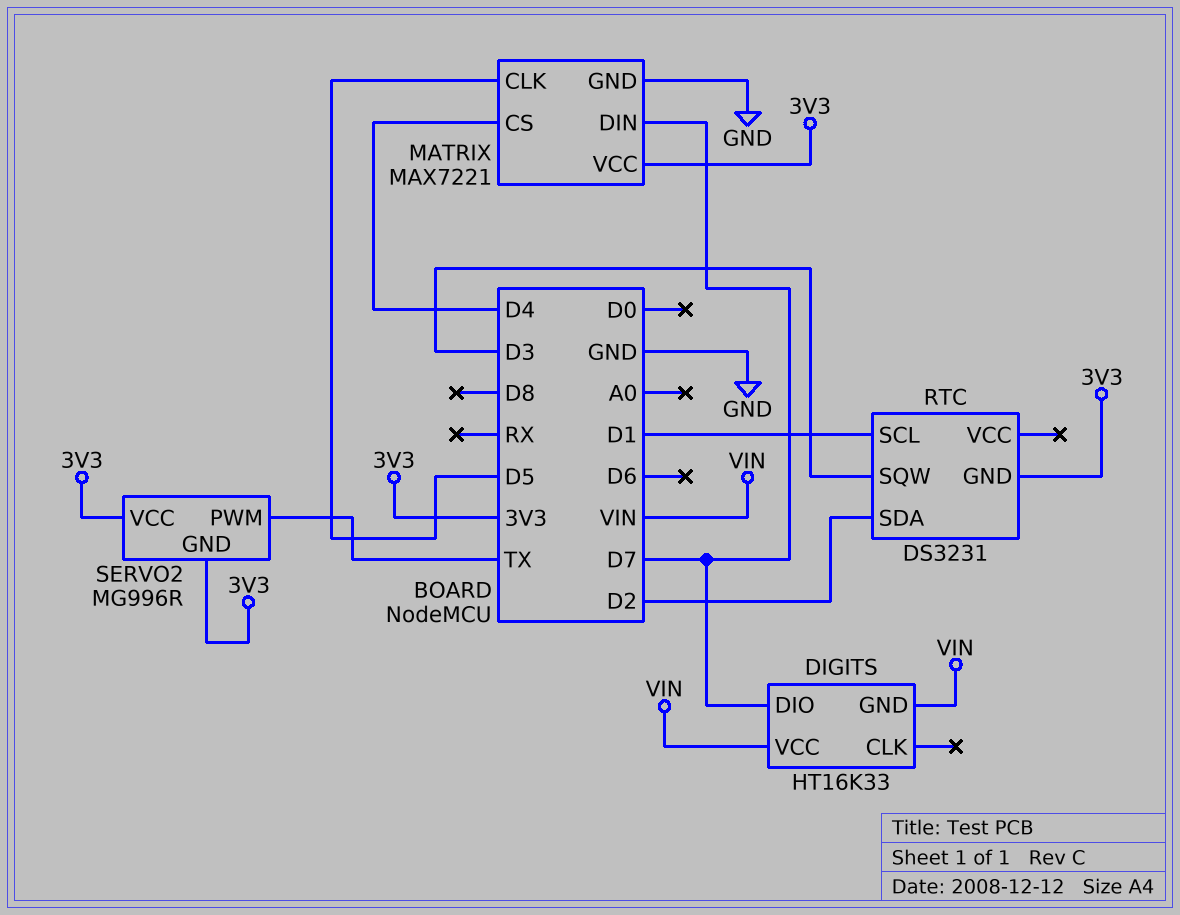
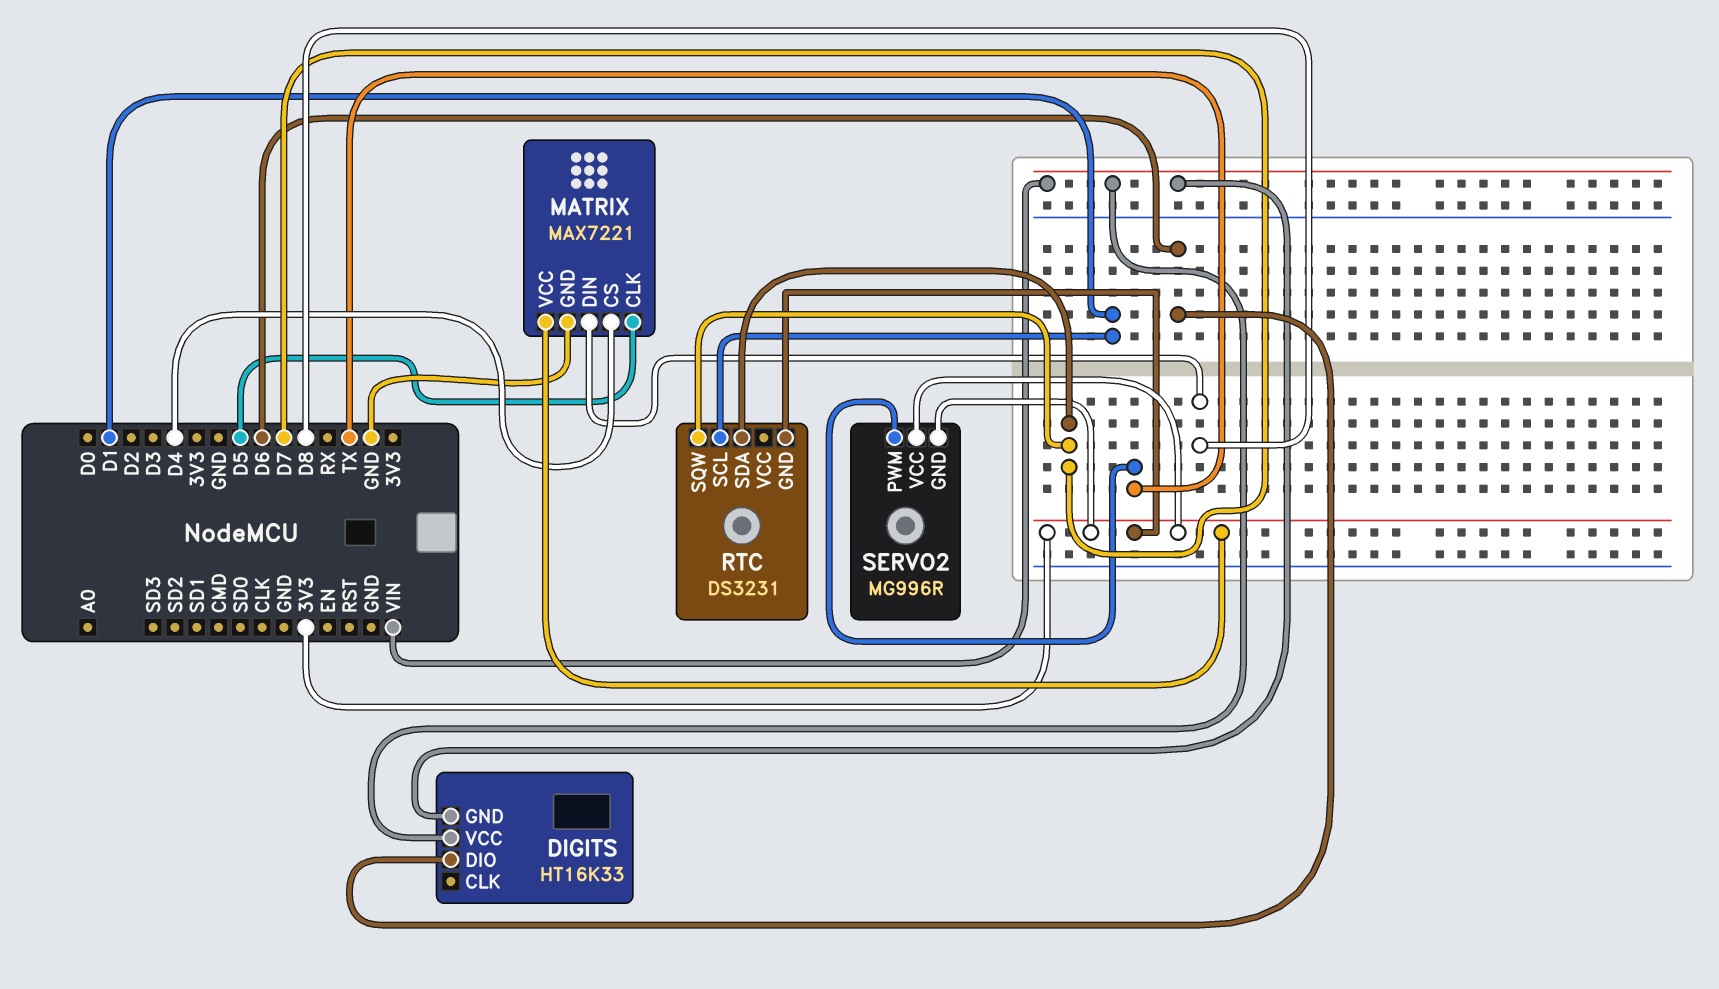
DIGITS pin DIO: D7 -> D6
MATRIX pin DIN: D7 -> D8
RTC pin SDA: D2 -> D7
RTC pin SQW: D3 -> D7

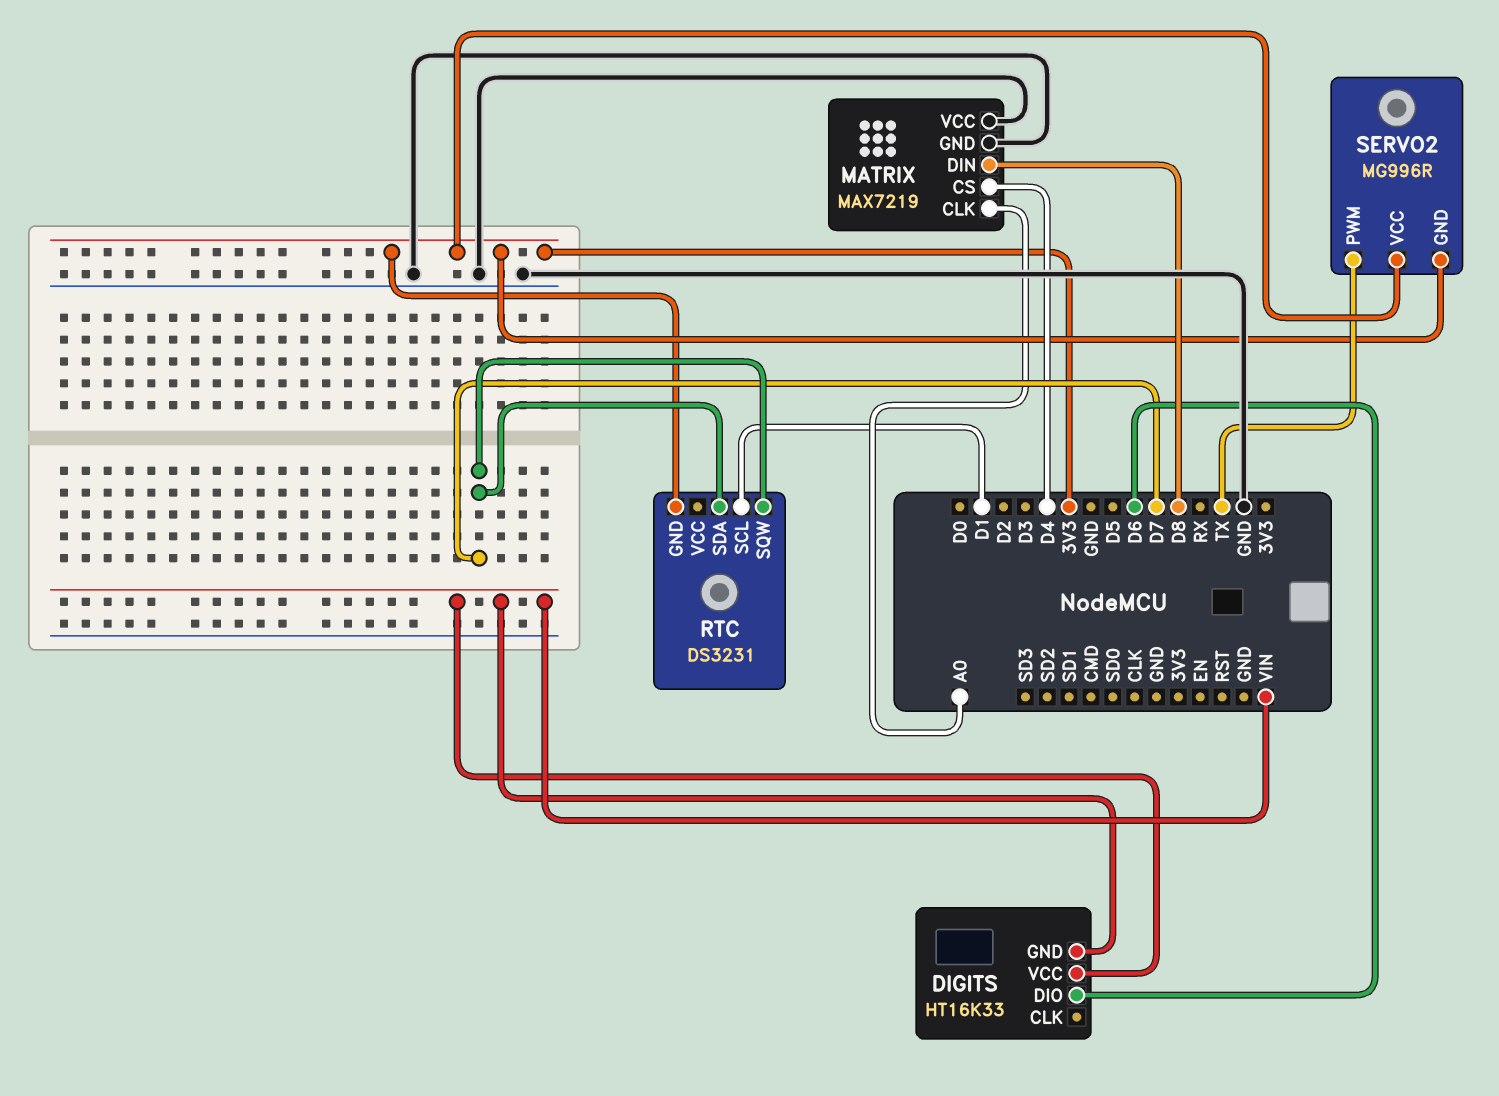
MATRIX: MAX7221 -> MAX7219
MATRIX pin CLK: D5 -> A0
MATRIX pin VCC: 3V3 -> GND

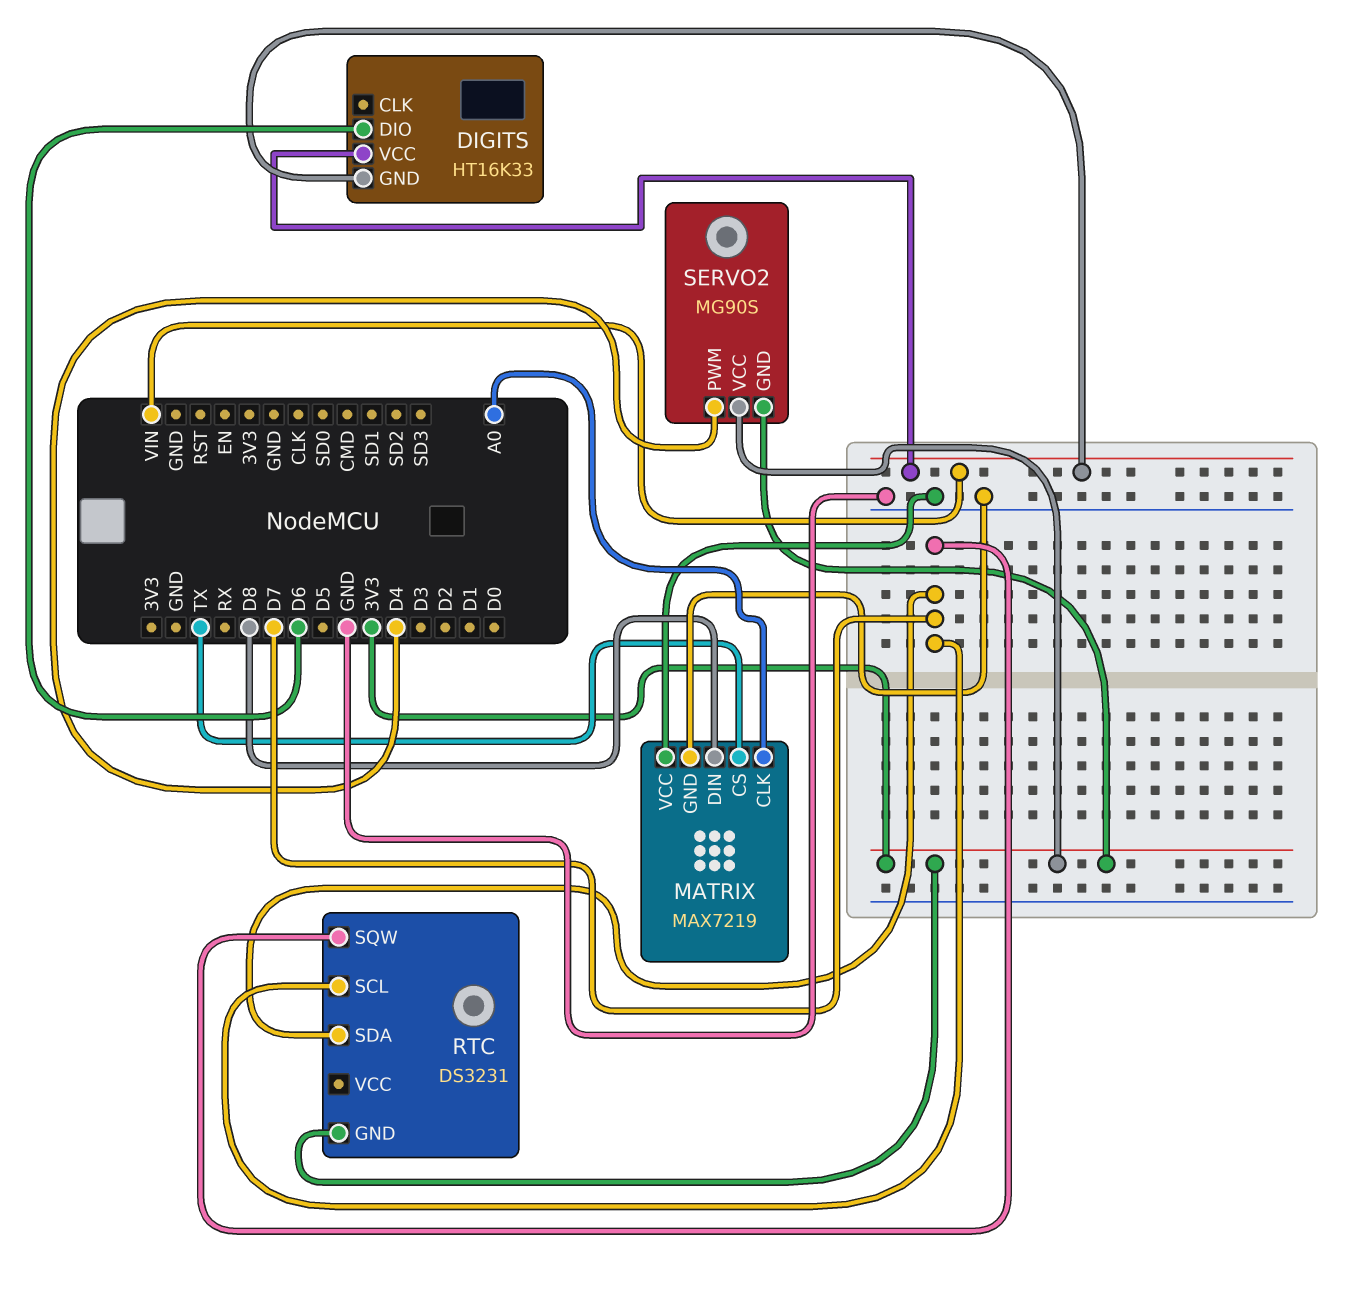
MATRIX pin CS: D4 -> TX
RTC pin SCL: D1 -> D7
SERVO2: MG996R -> MG90S
SERVO2 pin PWM: TX -> D4

